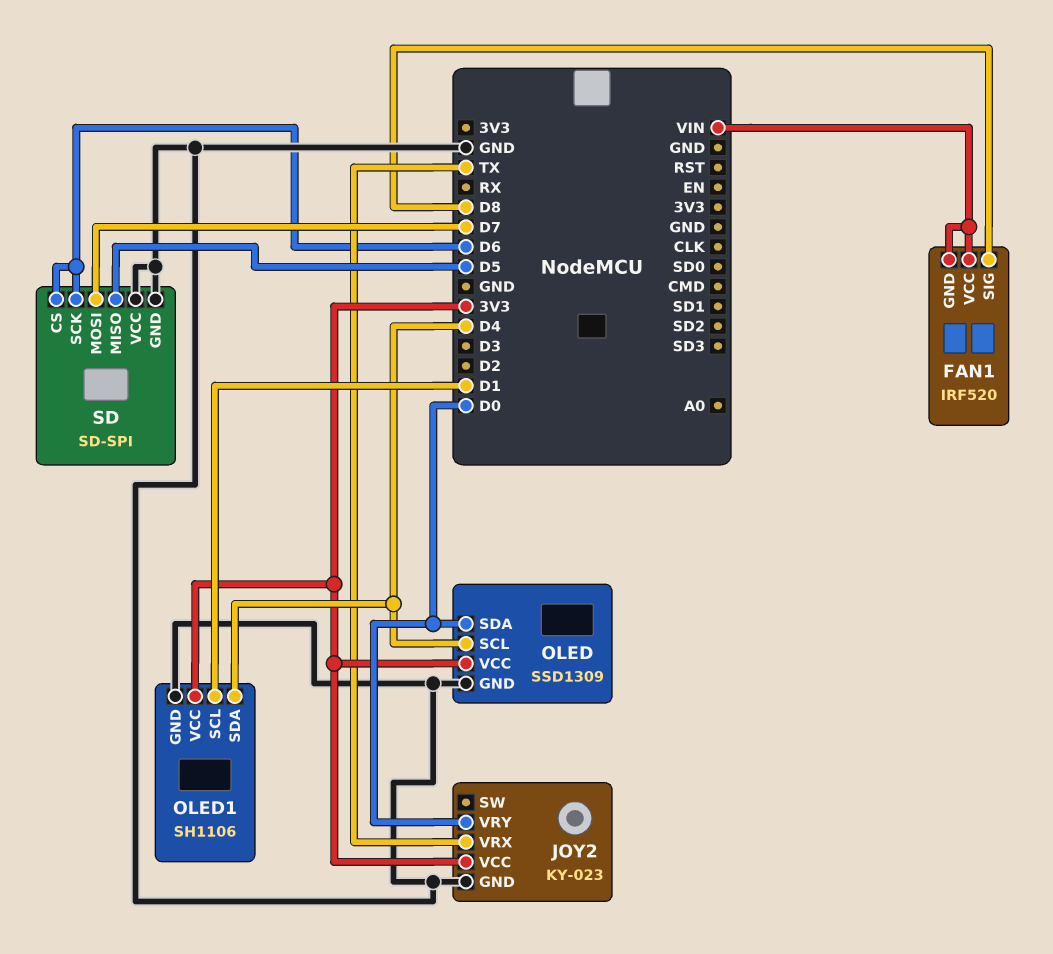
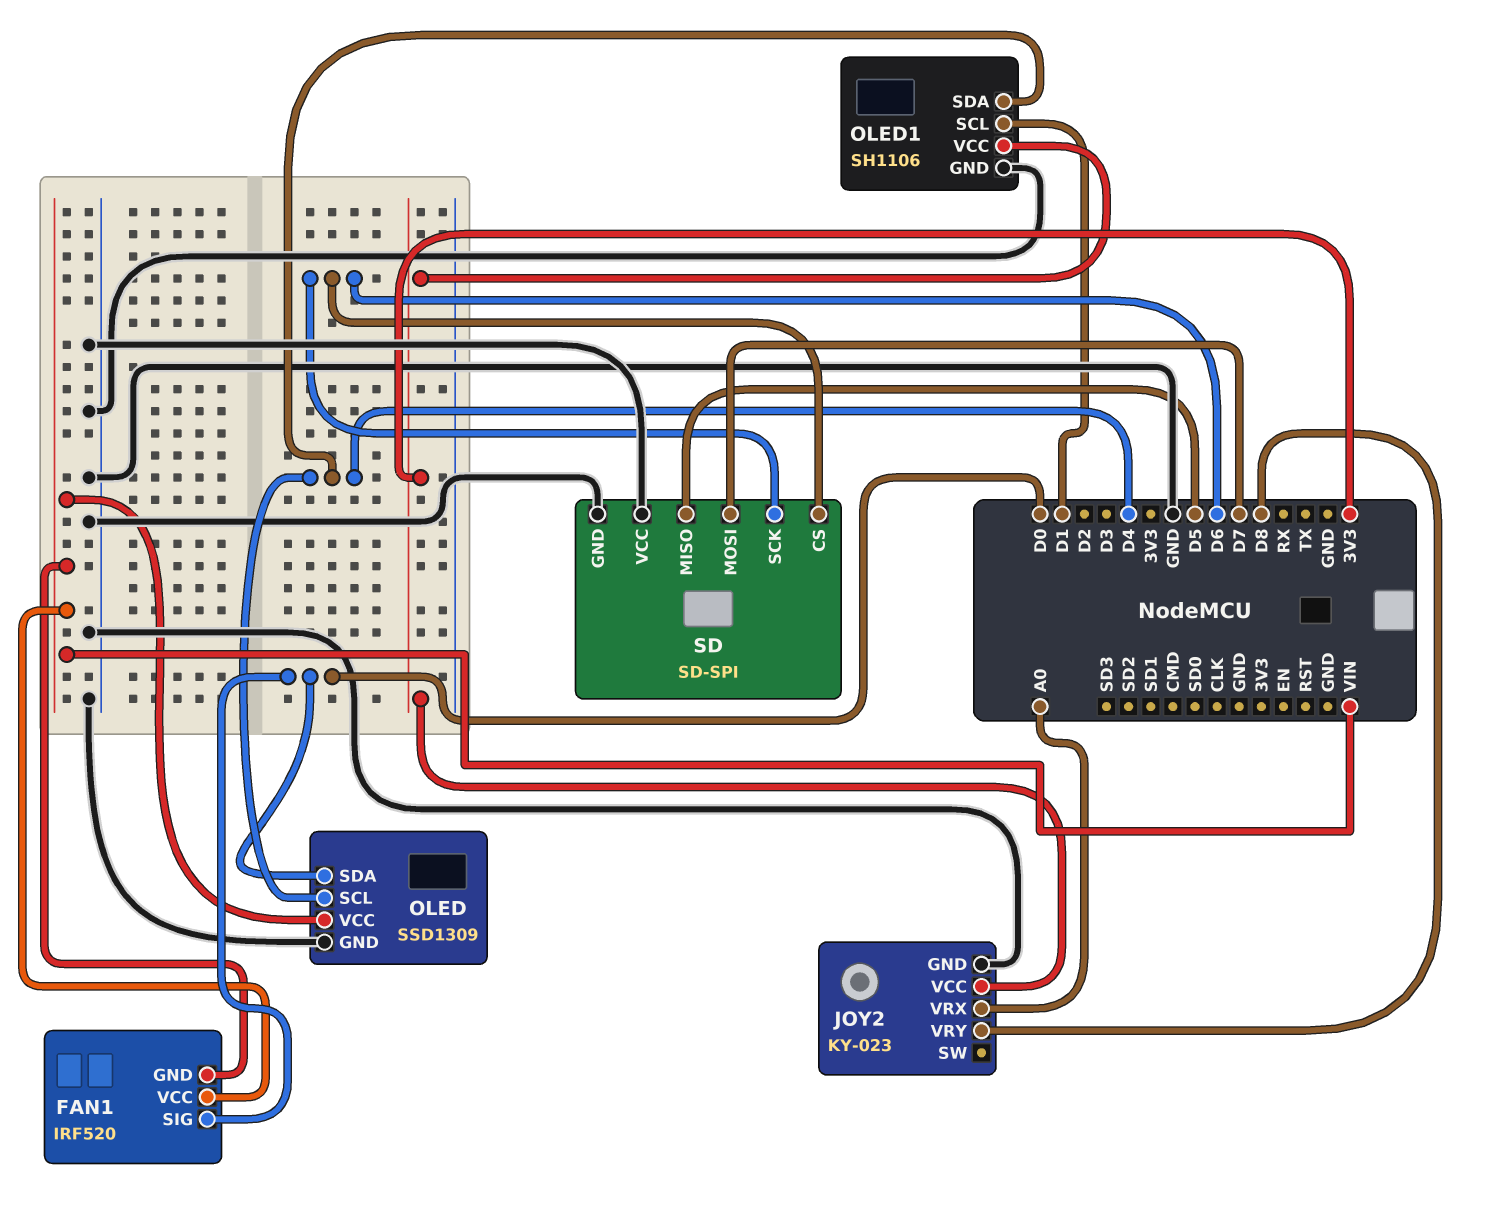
FAN1 pin SIG: D8 -> D0
JOY2 pin VRX: TX -> A0
JOY2 pin VRY: D0 -> D8
OLED pin VCC: 3V3 -> VIN

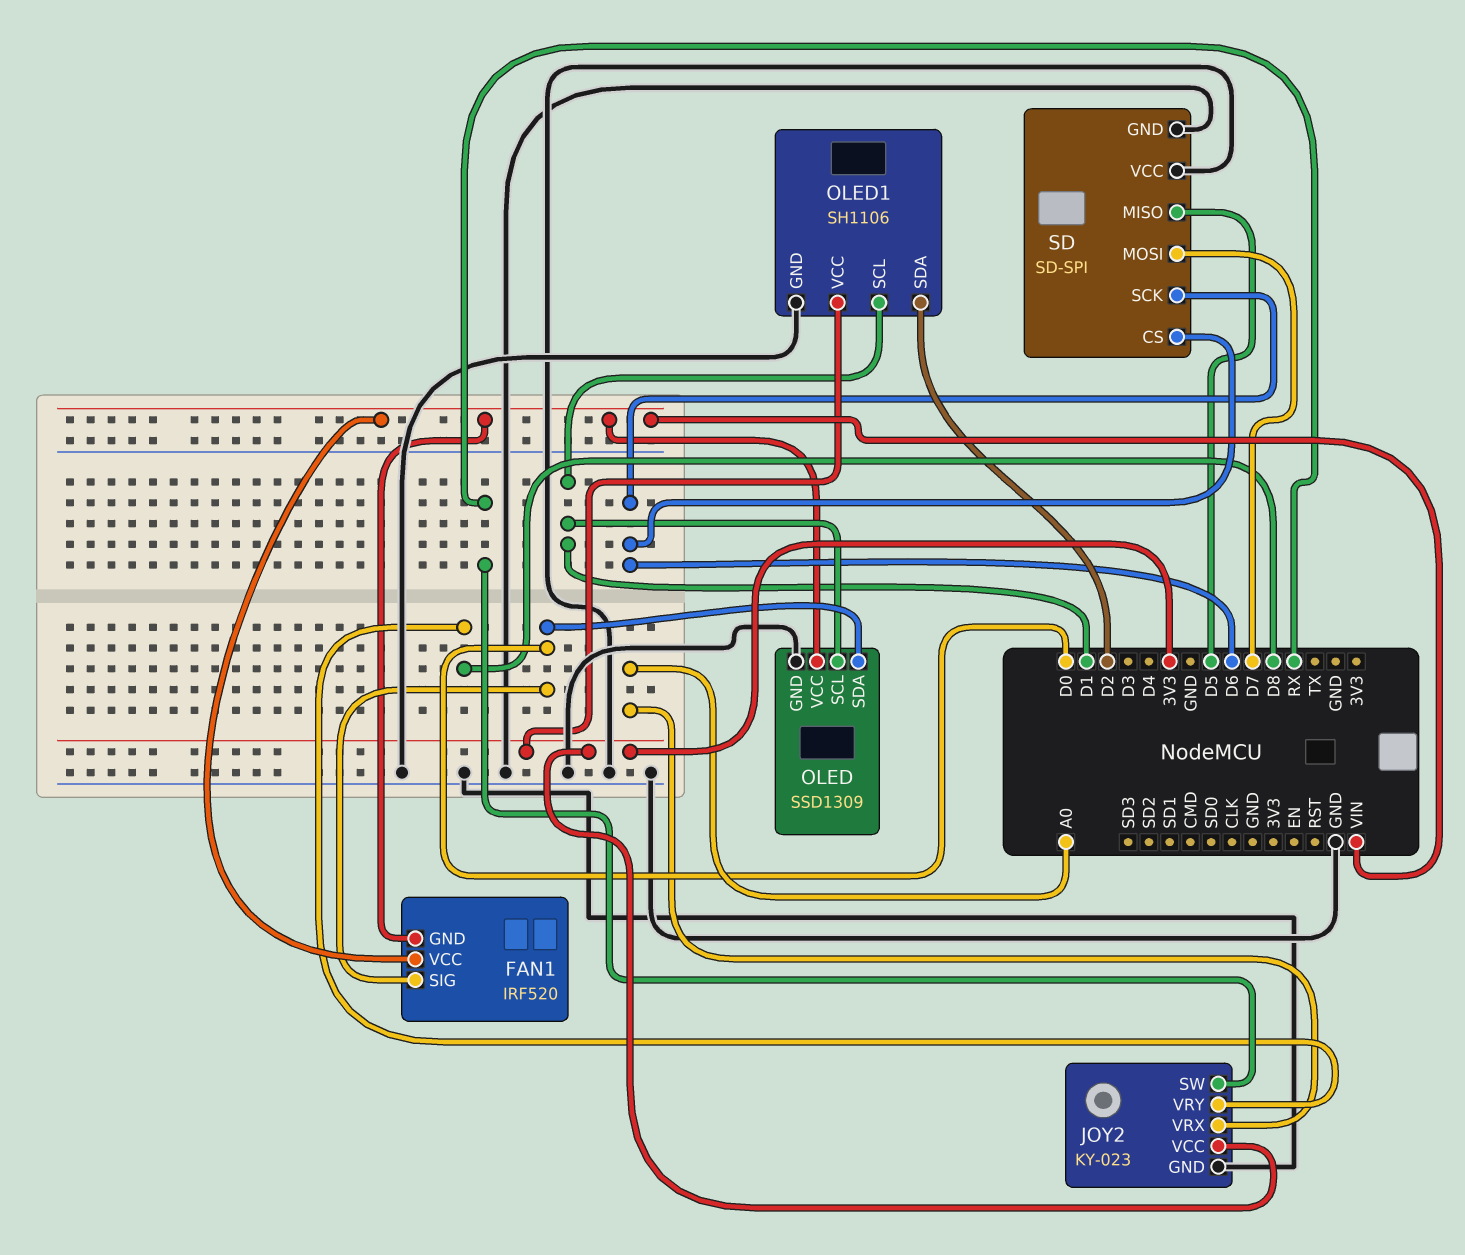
JOY2 pin SW: none -> RX
OLED pin SCL: D4 -> D1
OLED1 pin SDA: D4 -> D2

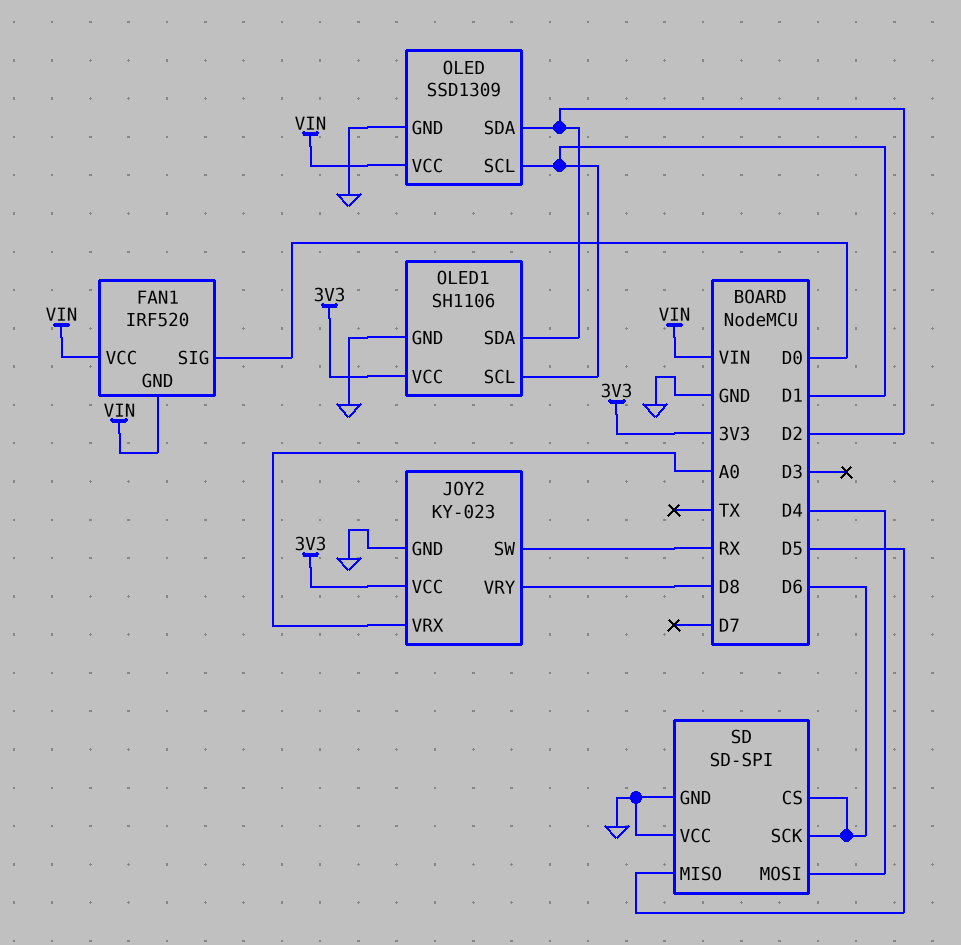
OLED pin SDA: D0 -> D2
SD pin MOSI: D7 -> D4

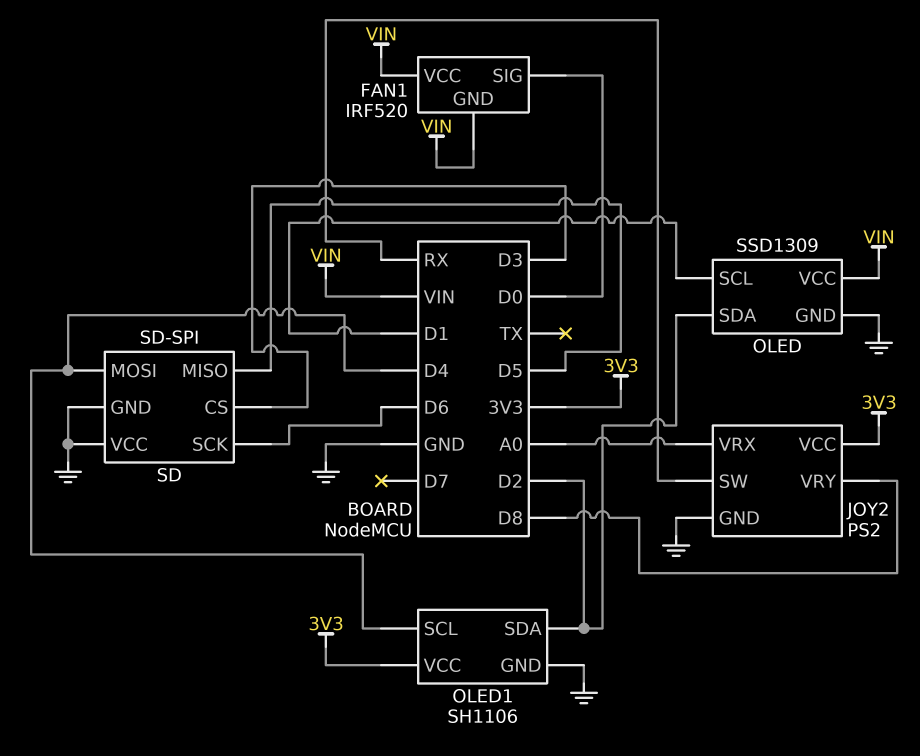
JOY2: KY-023 -> PS2
OLED1 pin SCL: D1 -> D4
SD pin CS: D6 -> D3

